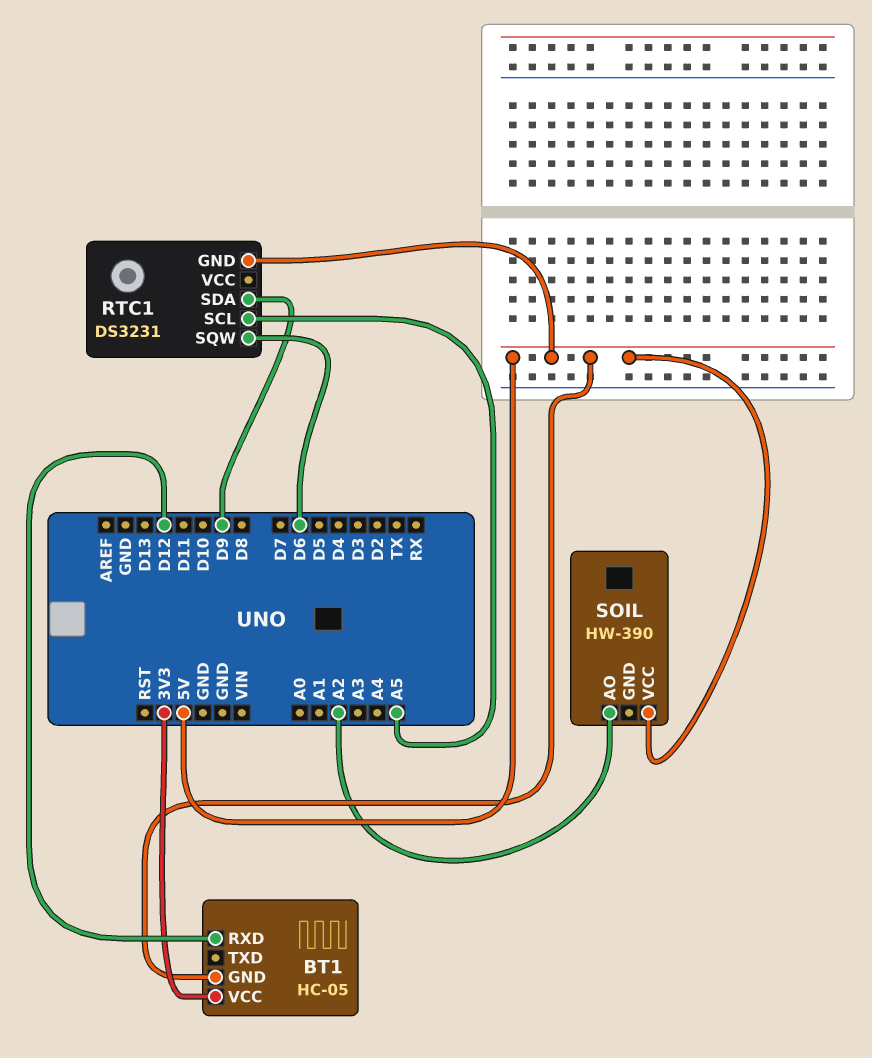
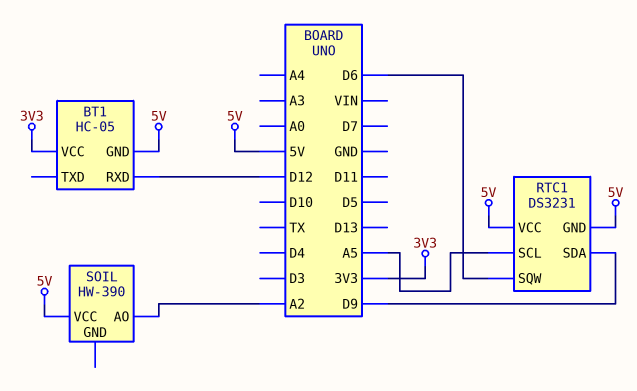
RTC1 pin VCC: none -> 5V

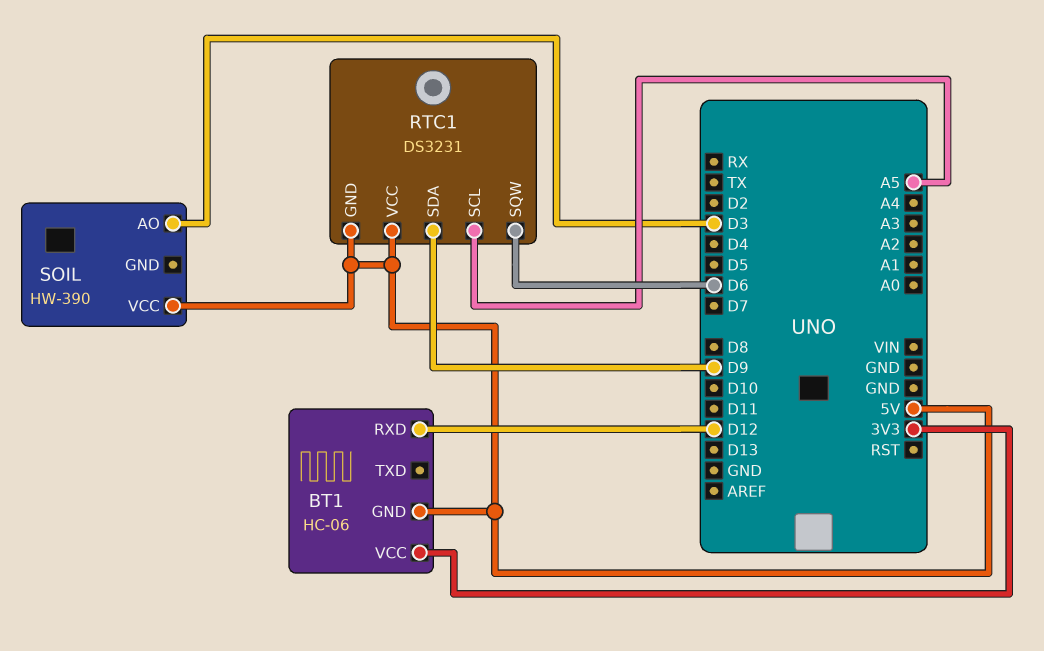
BT1: HC-05 -> HC-06
SOIL pin AO: A2 -> D3

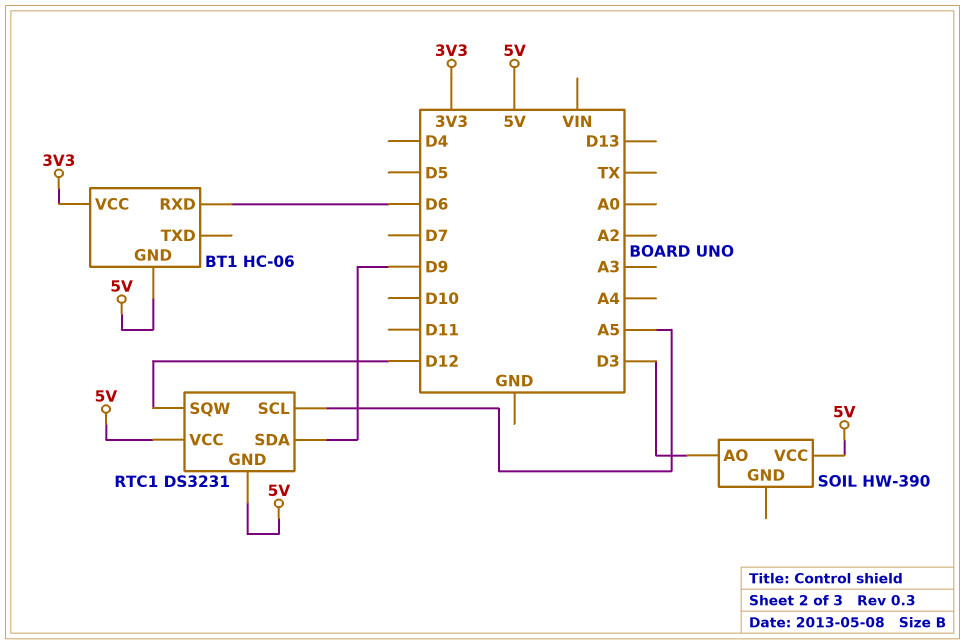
BT1 pin RXD: D12 -> D6
RTC1 pin SQW: D6 -> D12

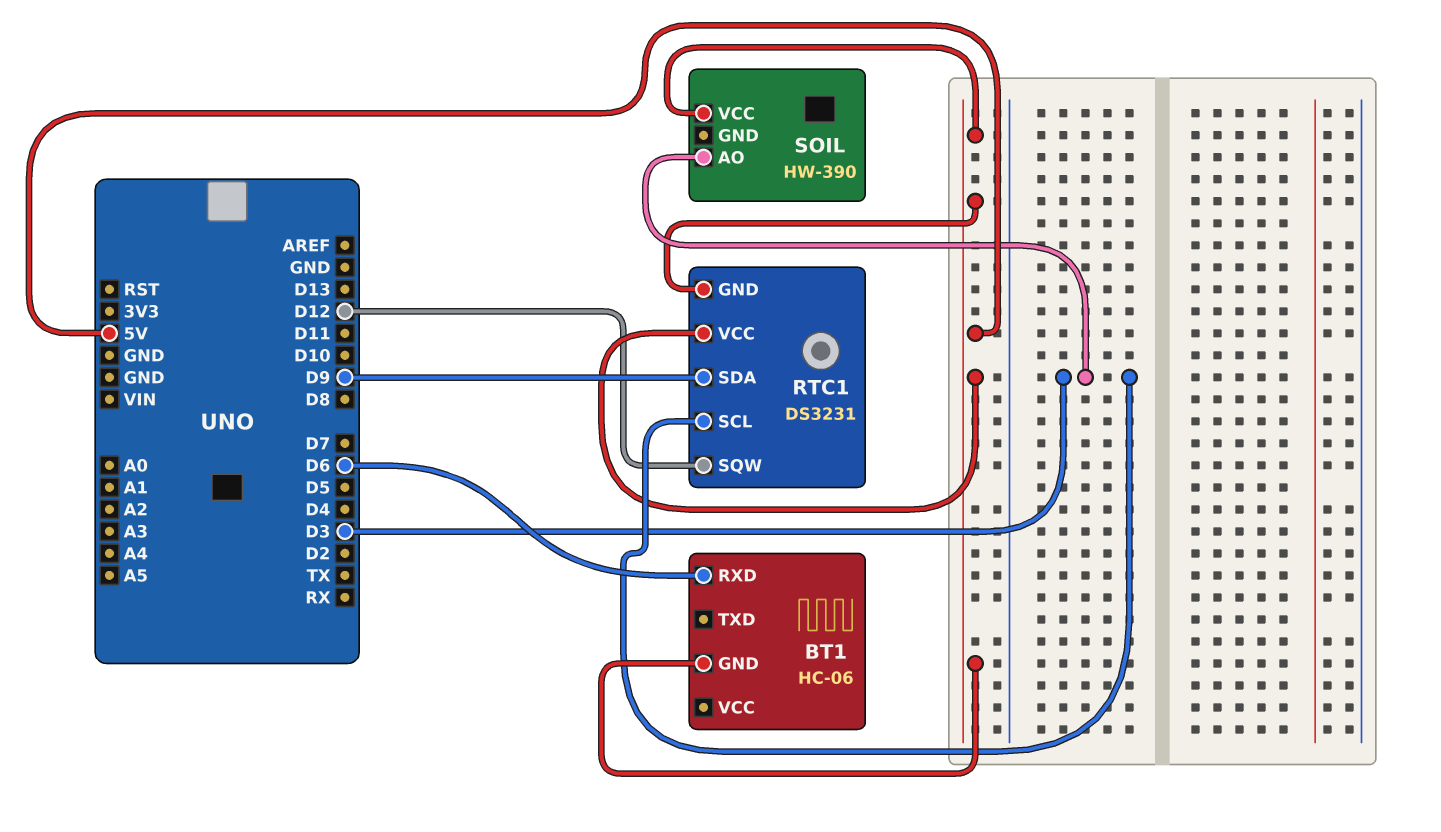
BT1 pin VCC: 3V3 -> none
RTC1 pin SCL: A5 -> D3

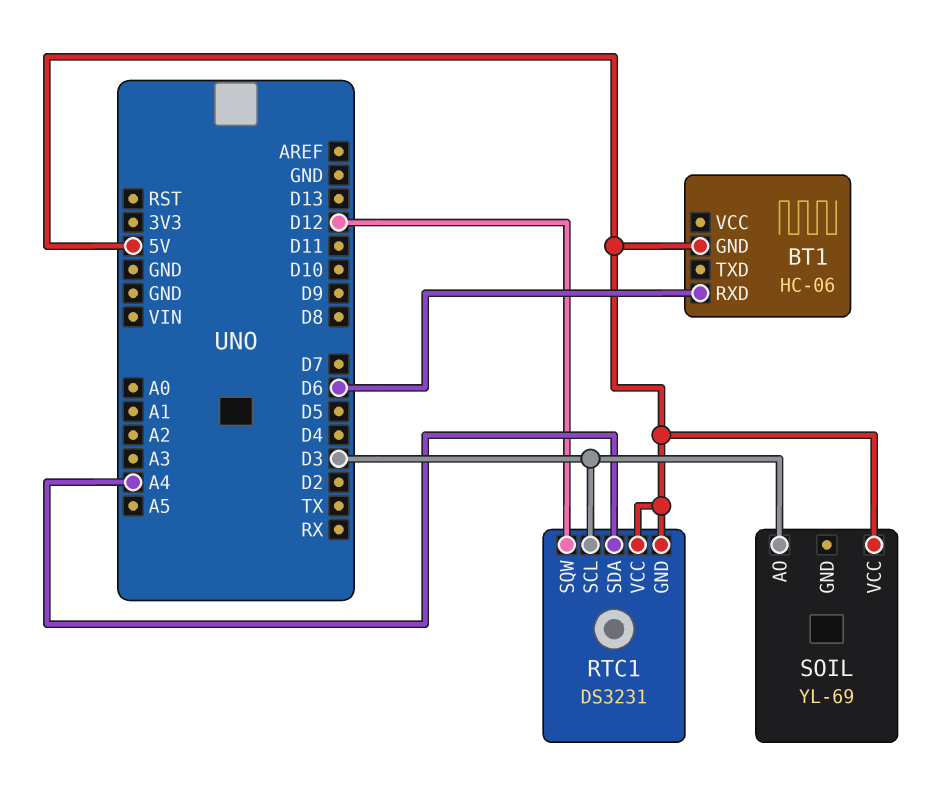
RTC1 pin SDA: D9 -> A4
SOIL: HW-390 -> YL-69

